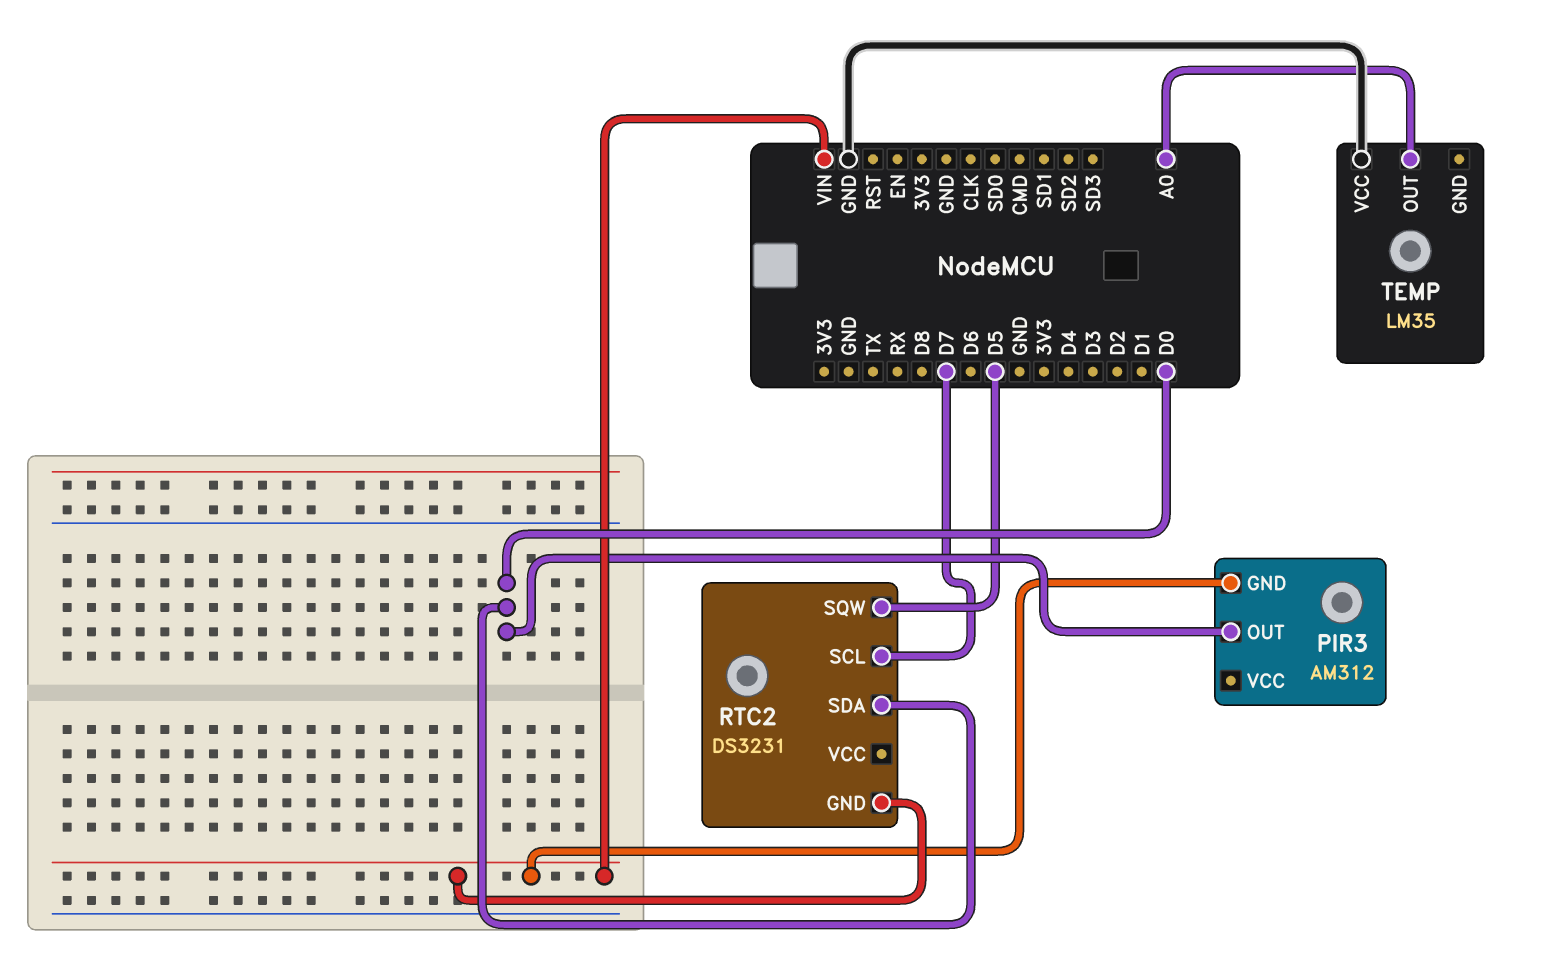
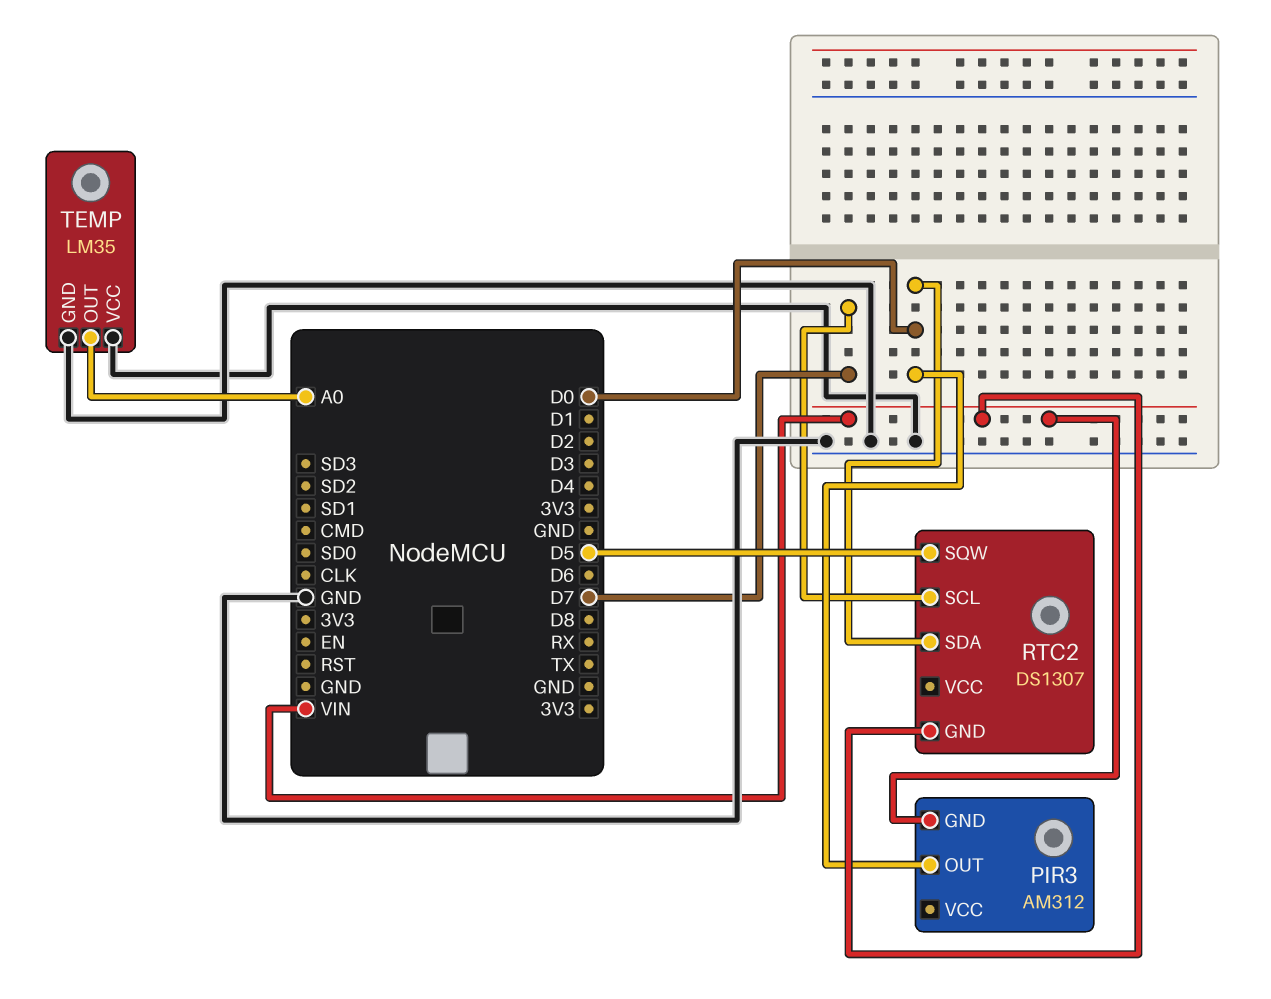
RTC2: DS3231 -> DS1307
TEMP pin GND: none -> GND

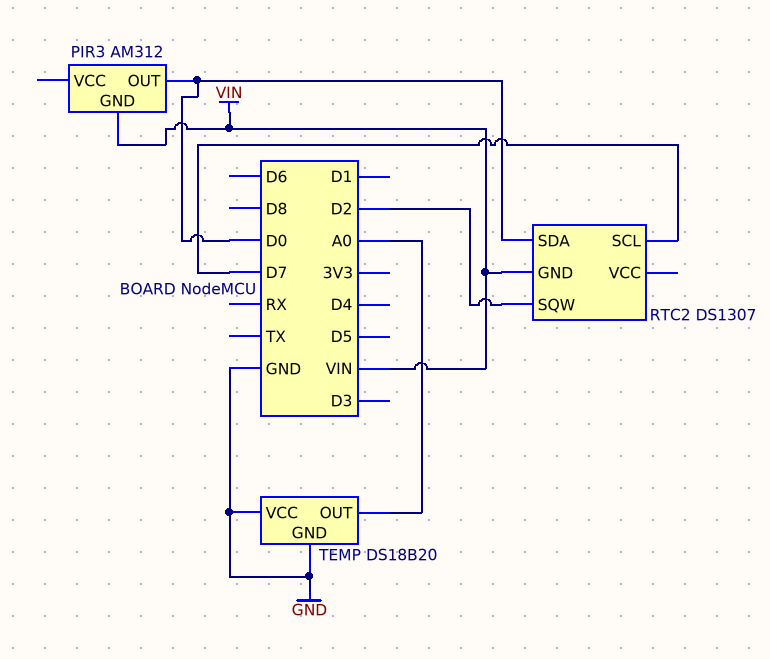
RTC2 pin SQW: D5 -> D2
TEMP: LM35 -> DS18B20

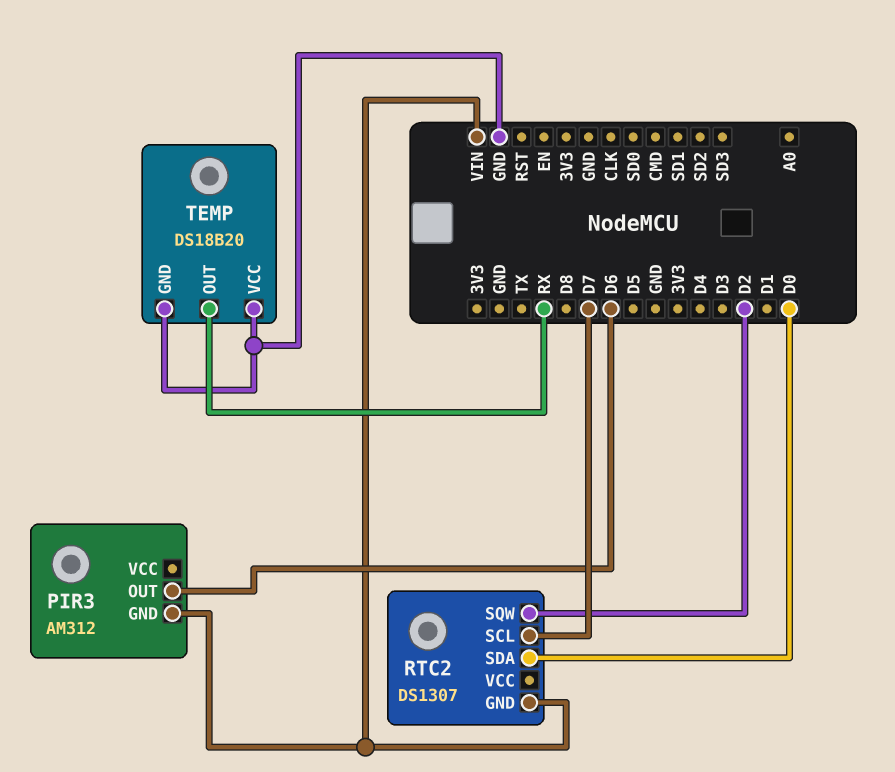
PIR3 pin OUT: D0 -> D6
TEMP pin OUT: A0 -> RX

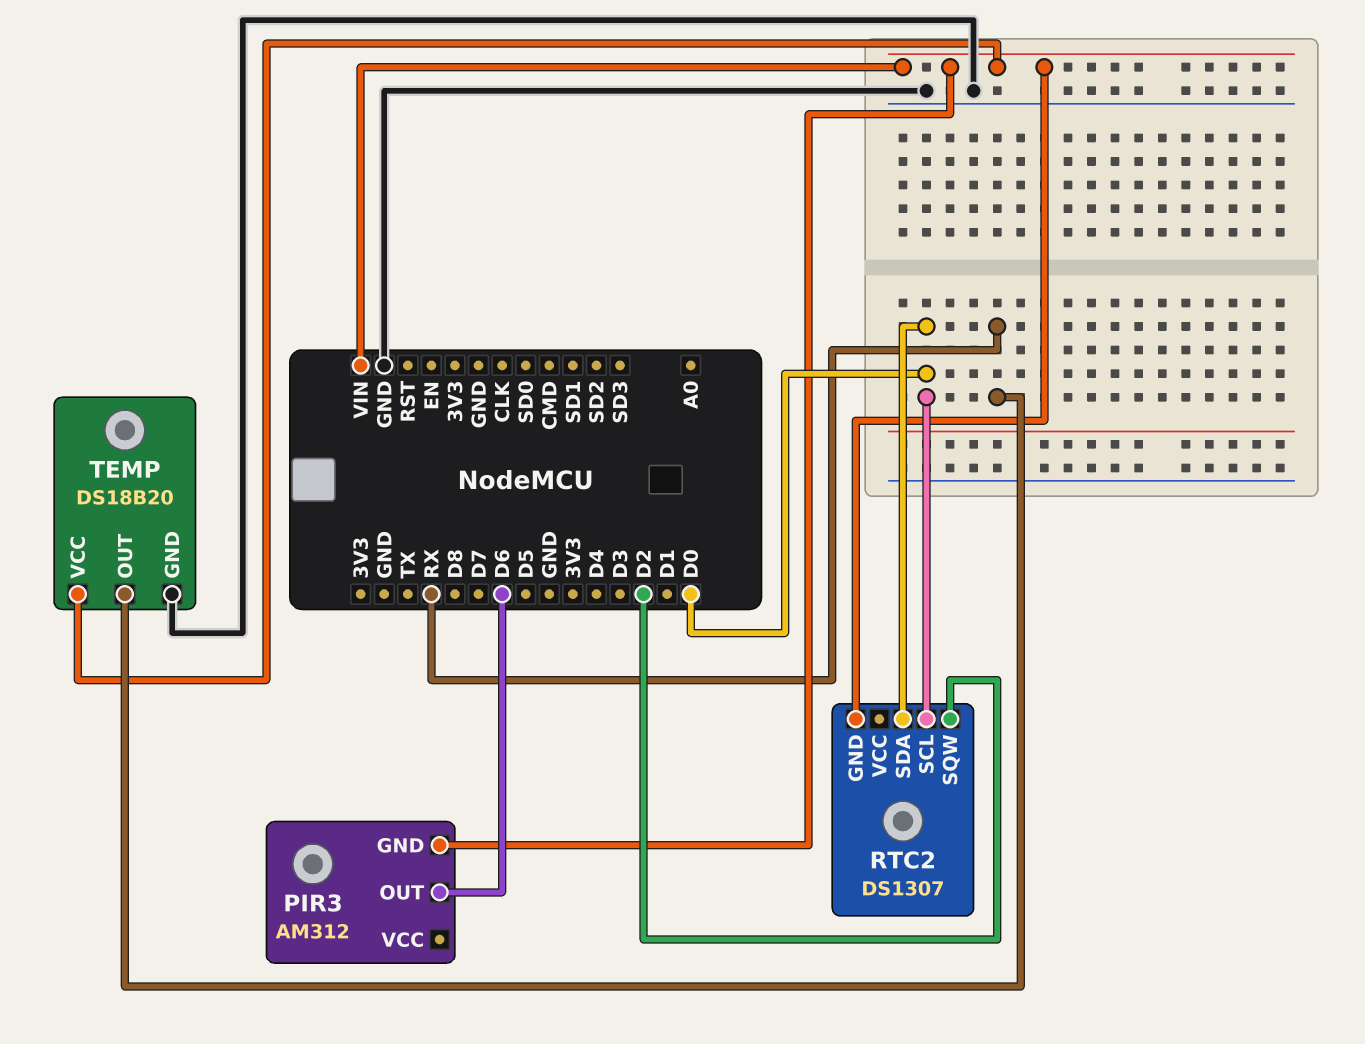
RTC2 pin SCL: D7 -> D0
TEMP pin VCC: GND -> VIN

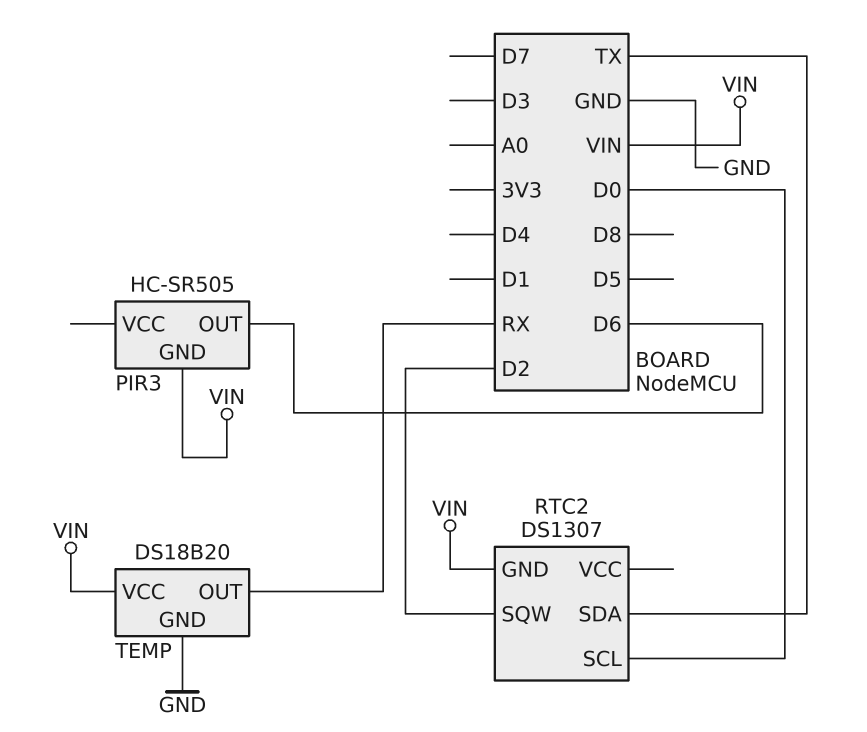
PIR3: AM312 -> HC-SR505
RTC2 pin SDA: D0 -> TX

